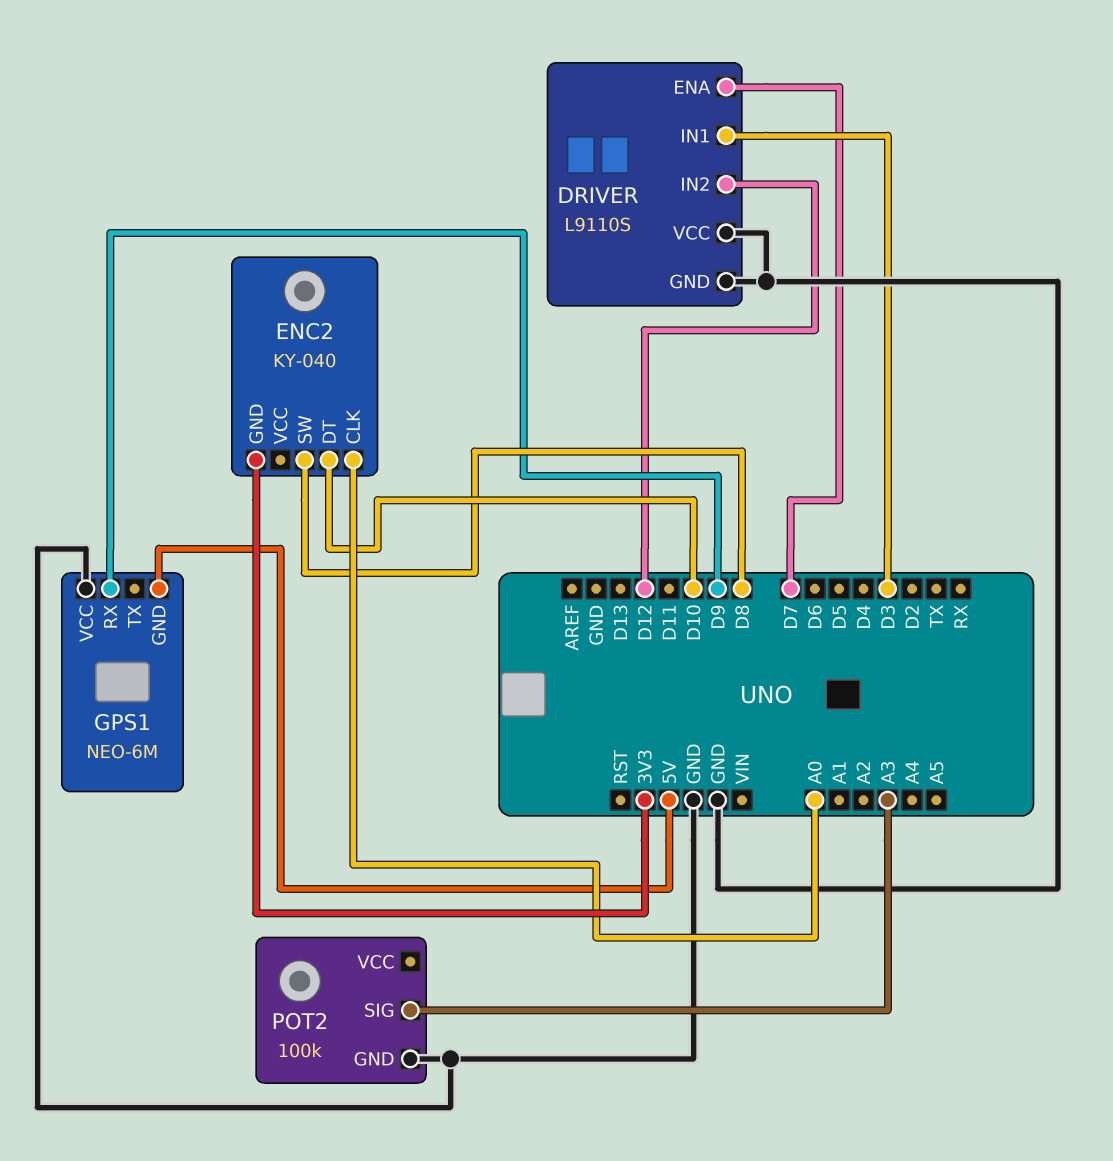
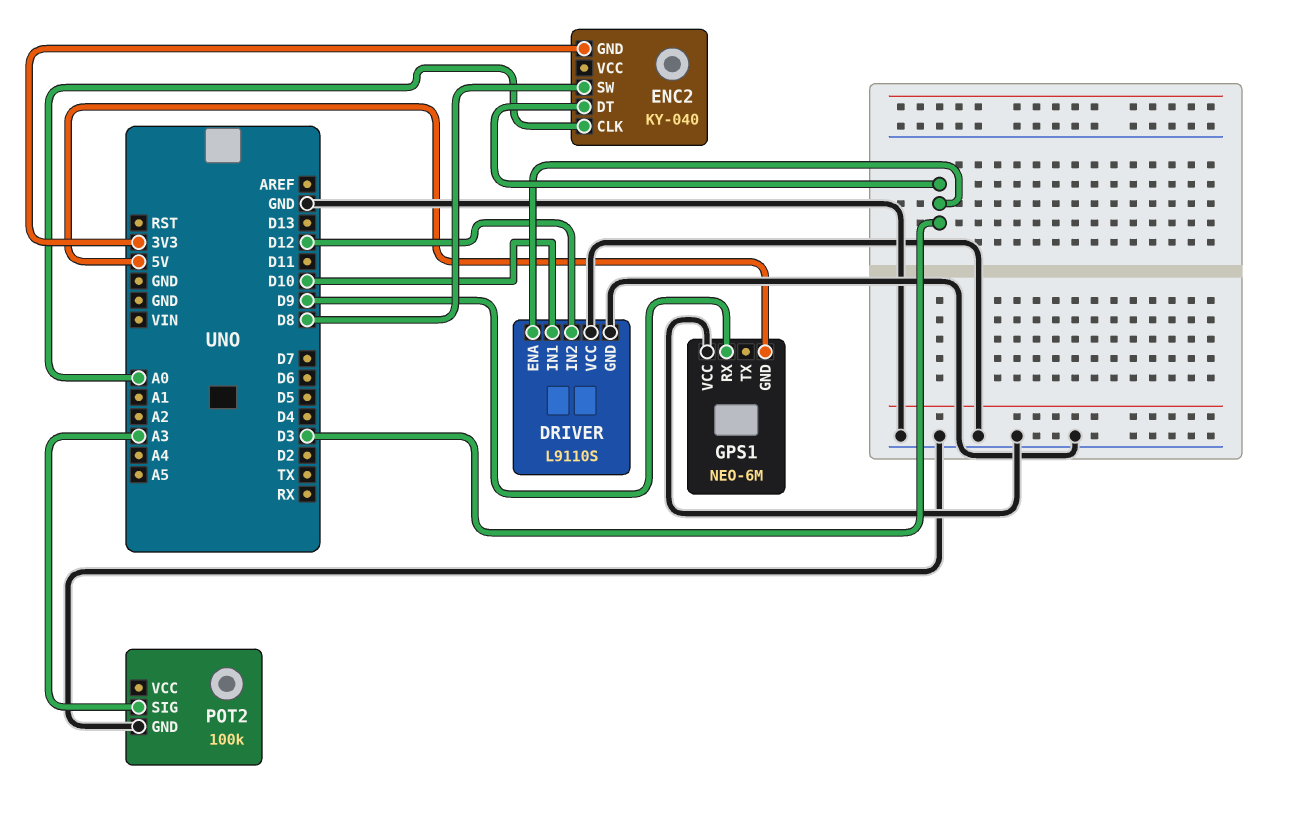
DRIVER pin ENA: D7 -> D3
DRIVER pin IN1: D3 -> D10
ENC2 pin DT: D10 -> D3

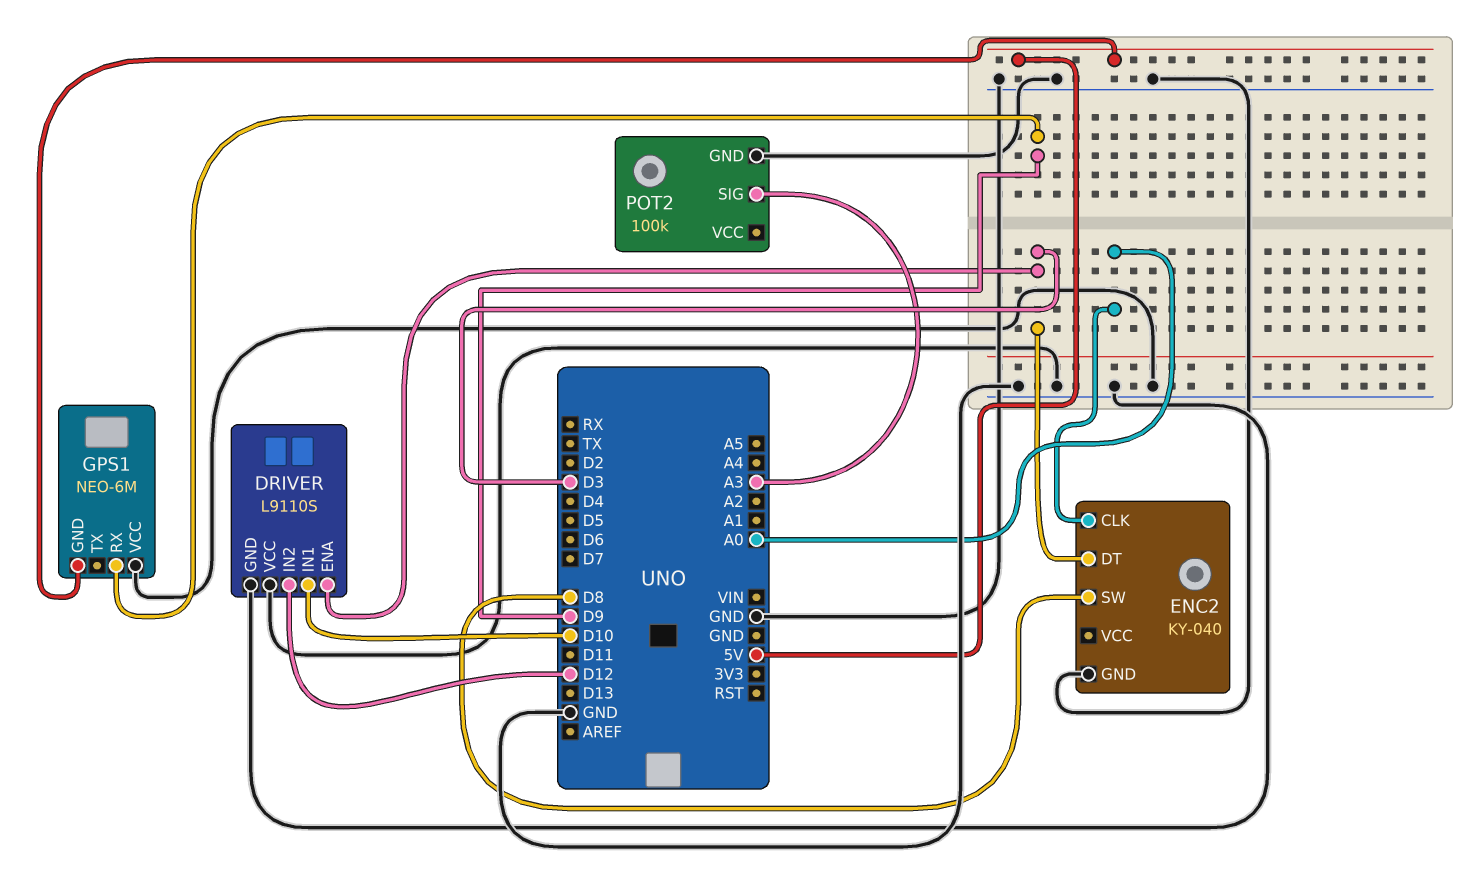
ENC2 pin GND: 3V3 -> GND

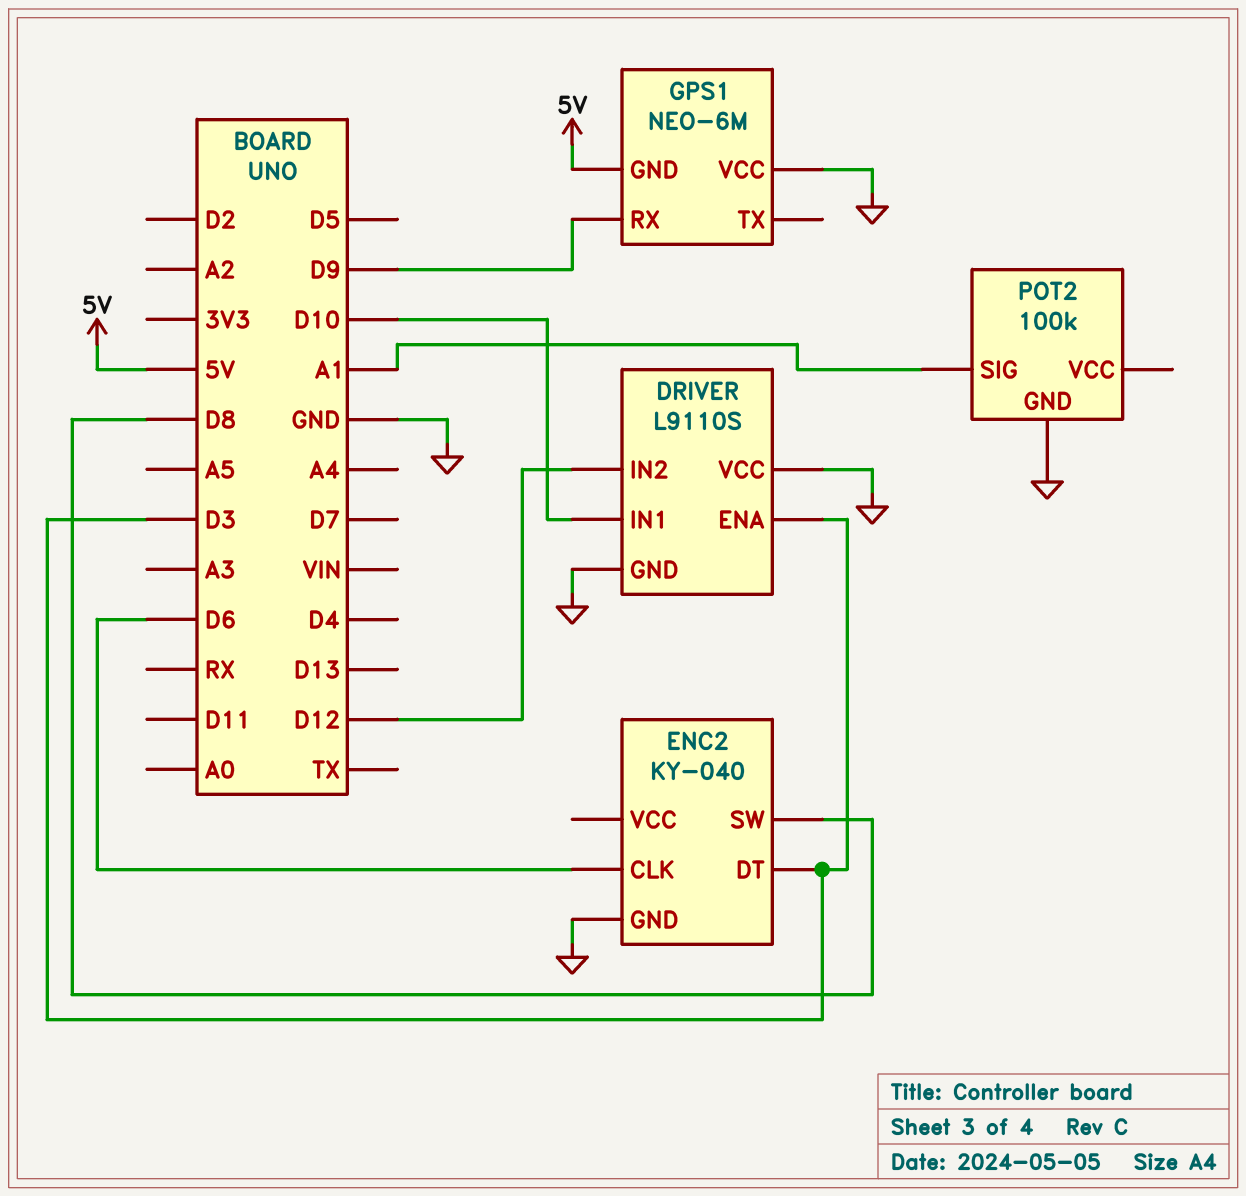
ENC2 pin CLK: A0 -> D6
POT2 pin SIG: A3 -> A1

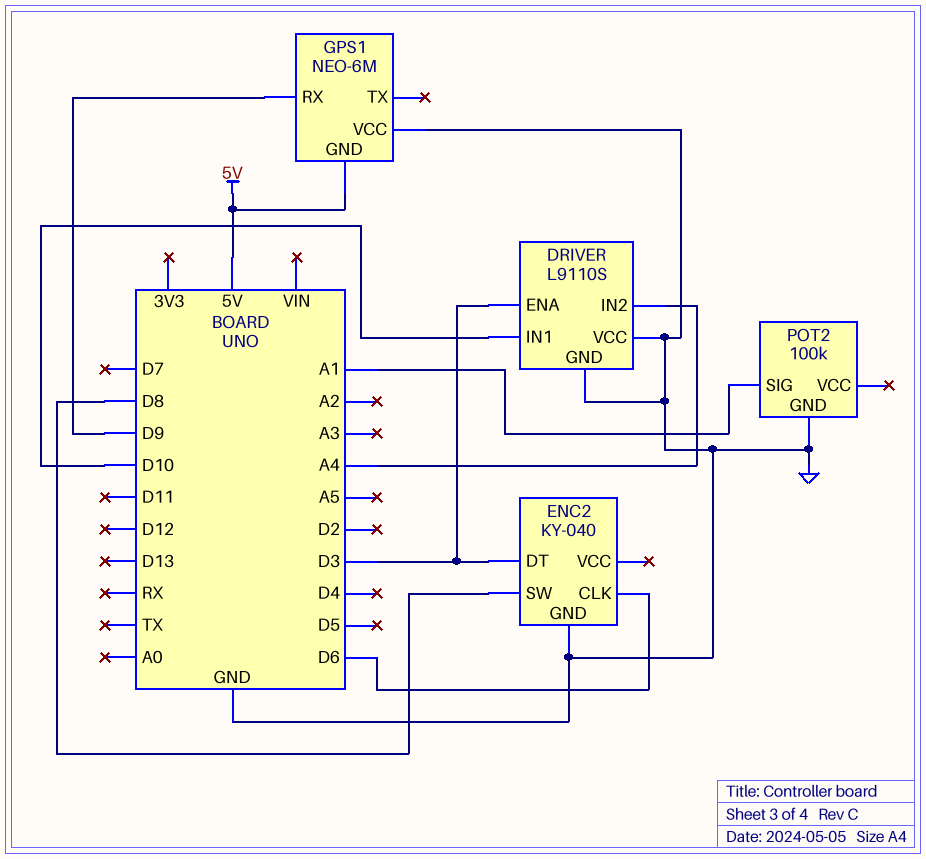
DRIVER pin IN2: D12 -> A4

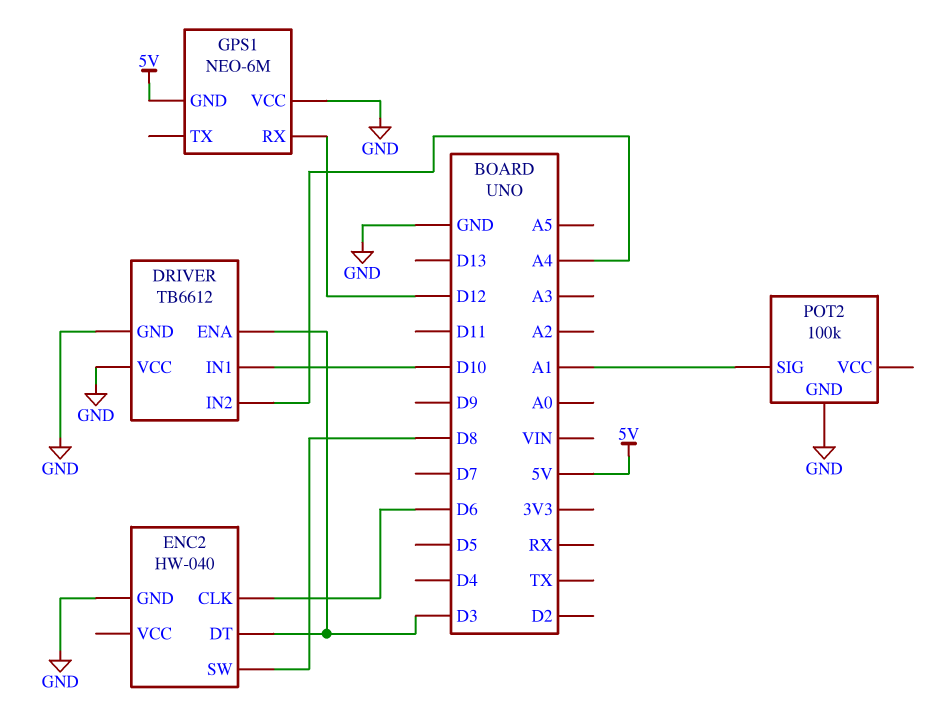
DRIVER: L9110S -> TB6612
ENC2: KY-040 -> HW-040
GPS1 pin RX: D9 -> D12

